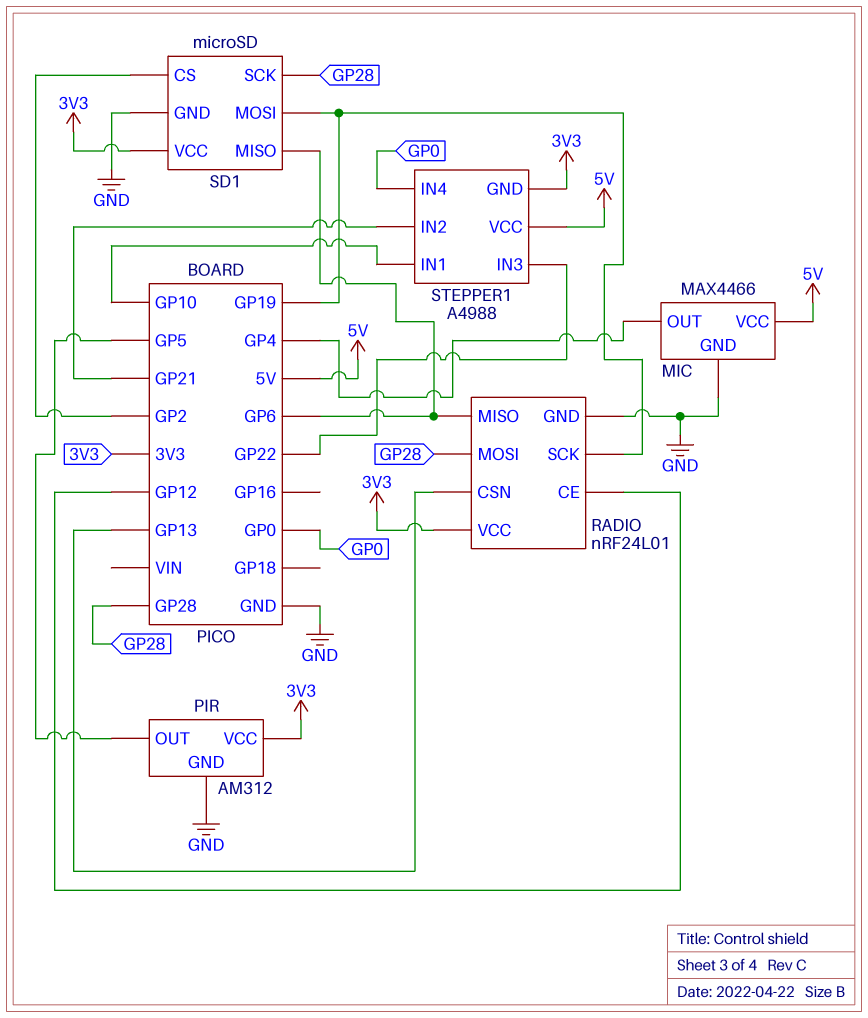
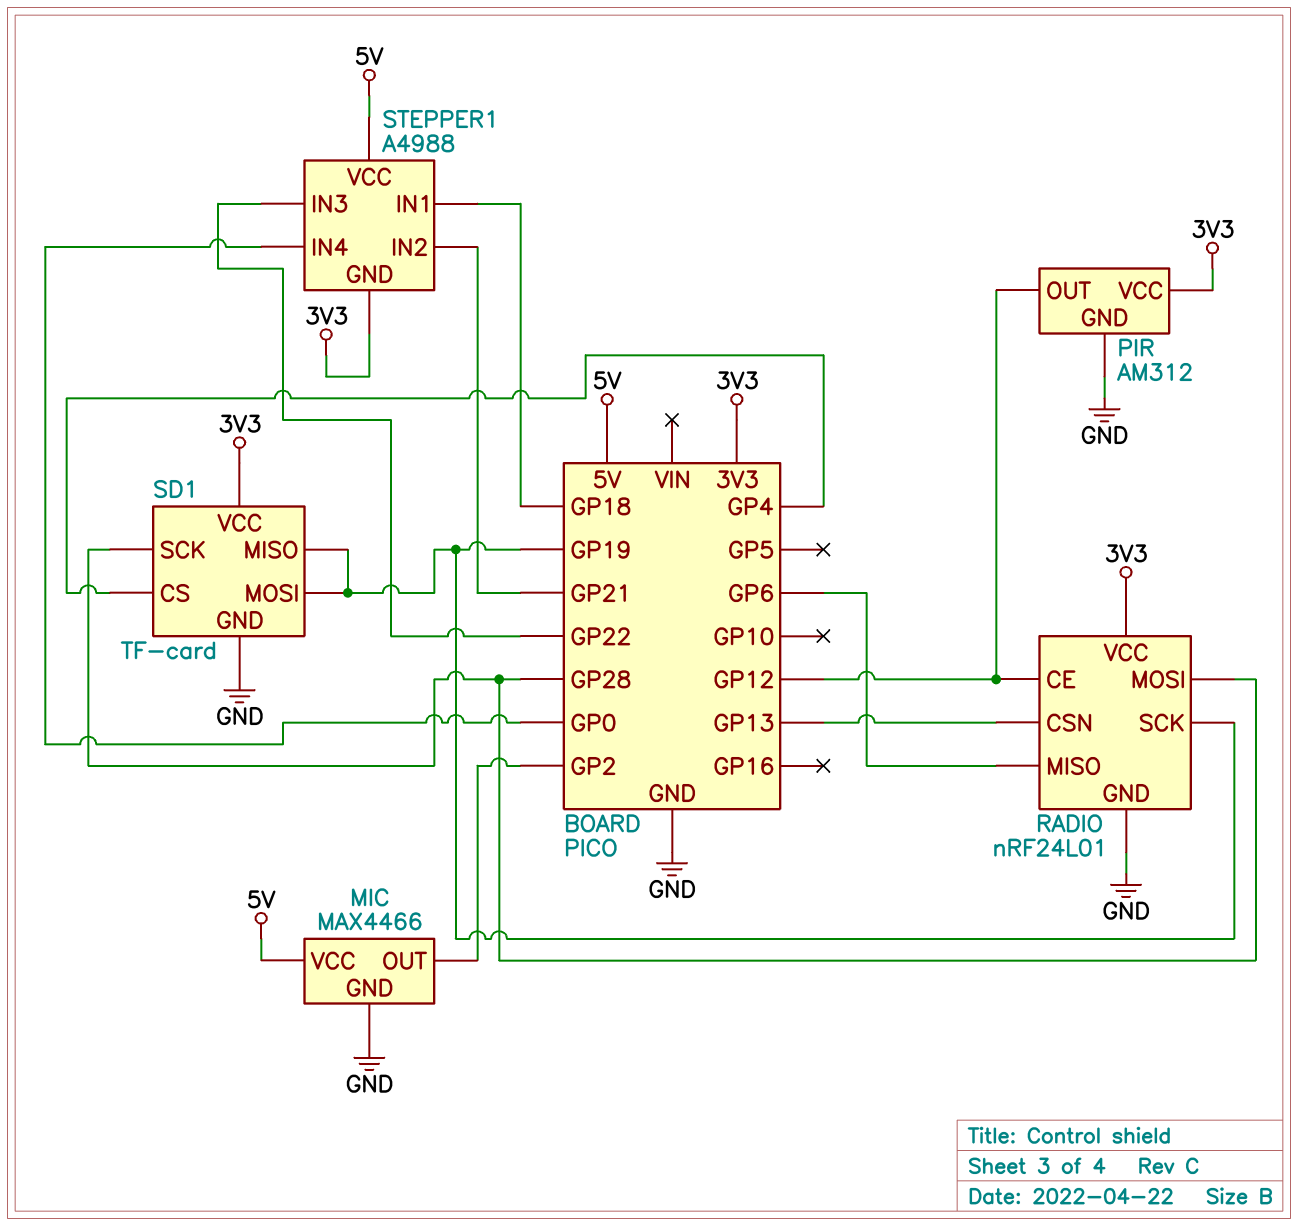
MIC pin OUT: GP4 -> GP2
PIR pin OUT: GP5 -> GP12
SD1: microSD -> TF-card
SD1 pin CS: GP2 -> GP4
SD1 pin MISO: GP6 -> GP19
STEPPER1 pin IN1: GP10 -> GP18

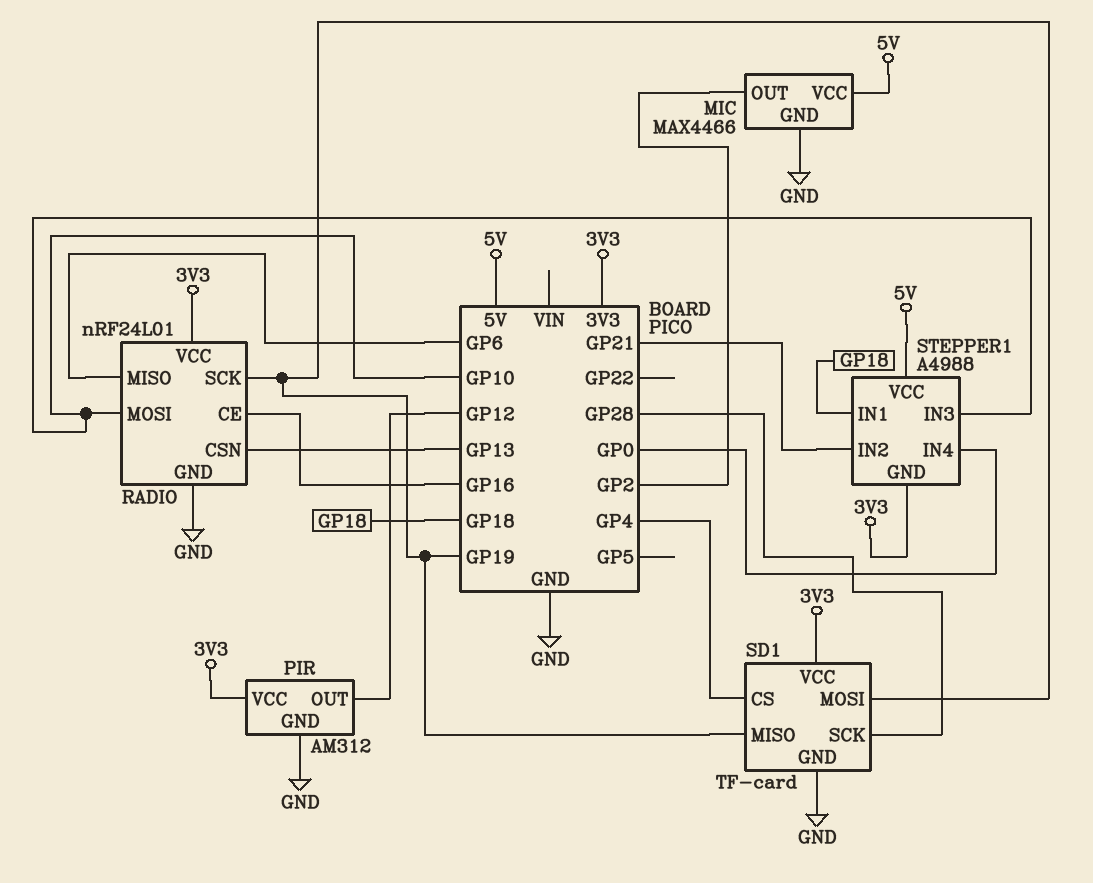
RADIO pin CE: GP12 -> GP16
RADIO pin MOSI: GP28 -> GP10
STEPPER1 pin IN3: GP22 -> GP10

